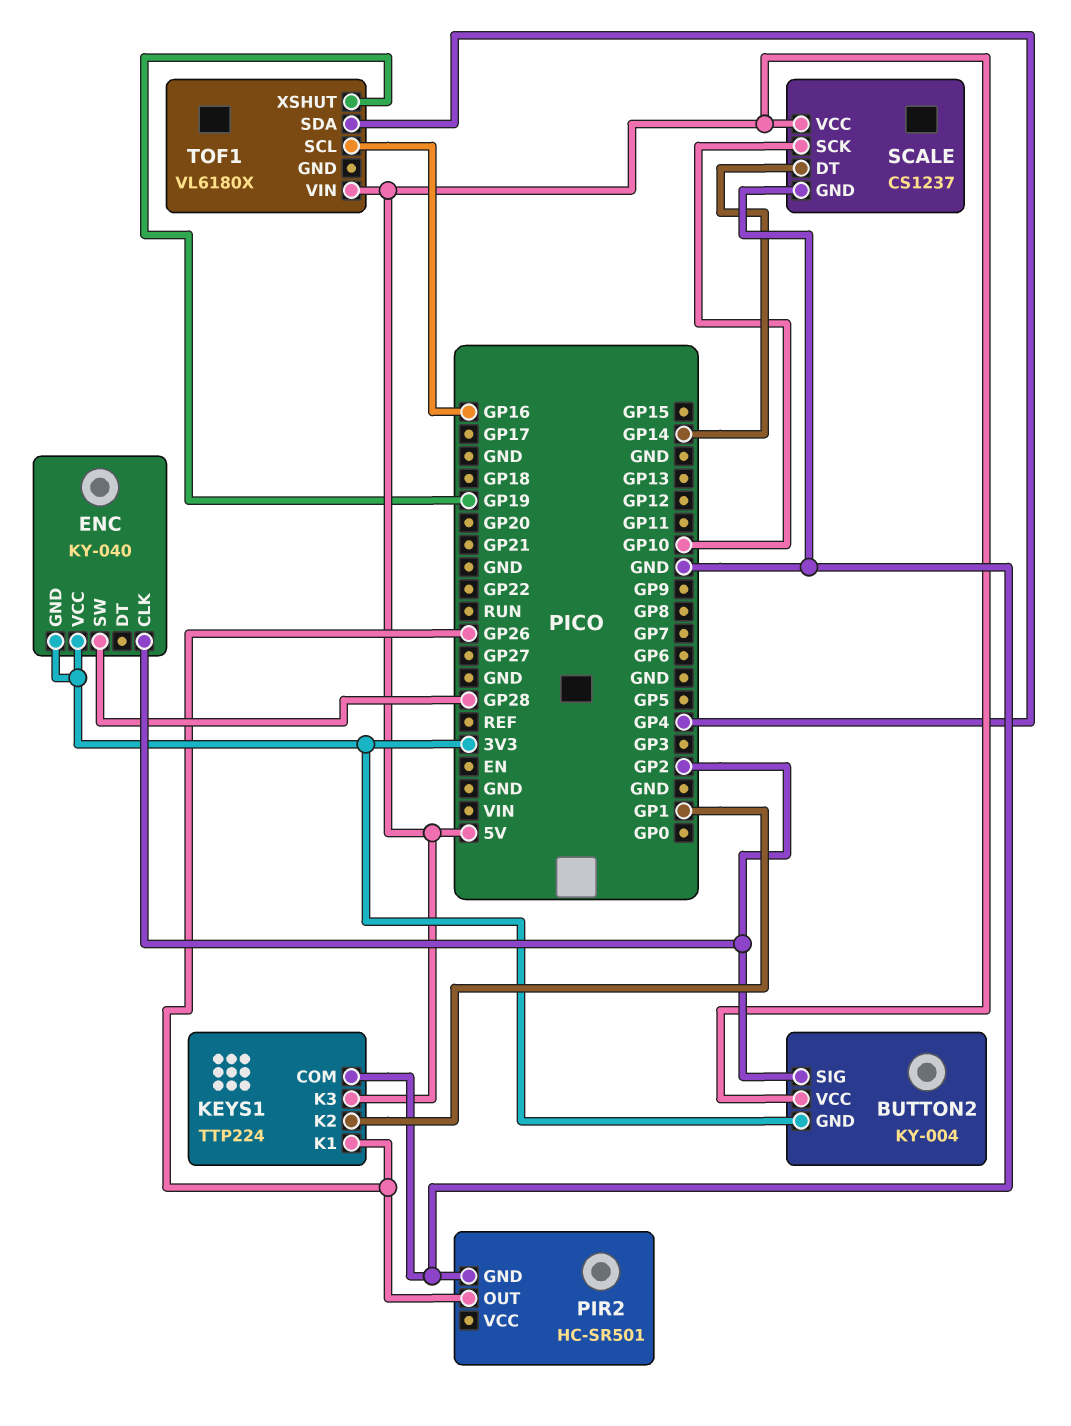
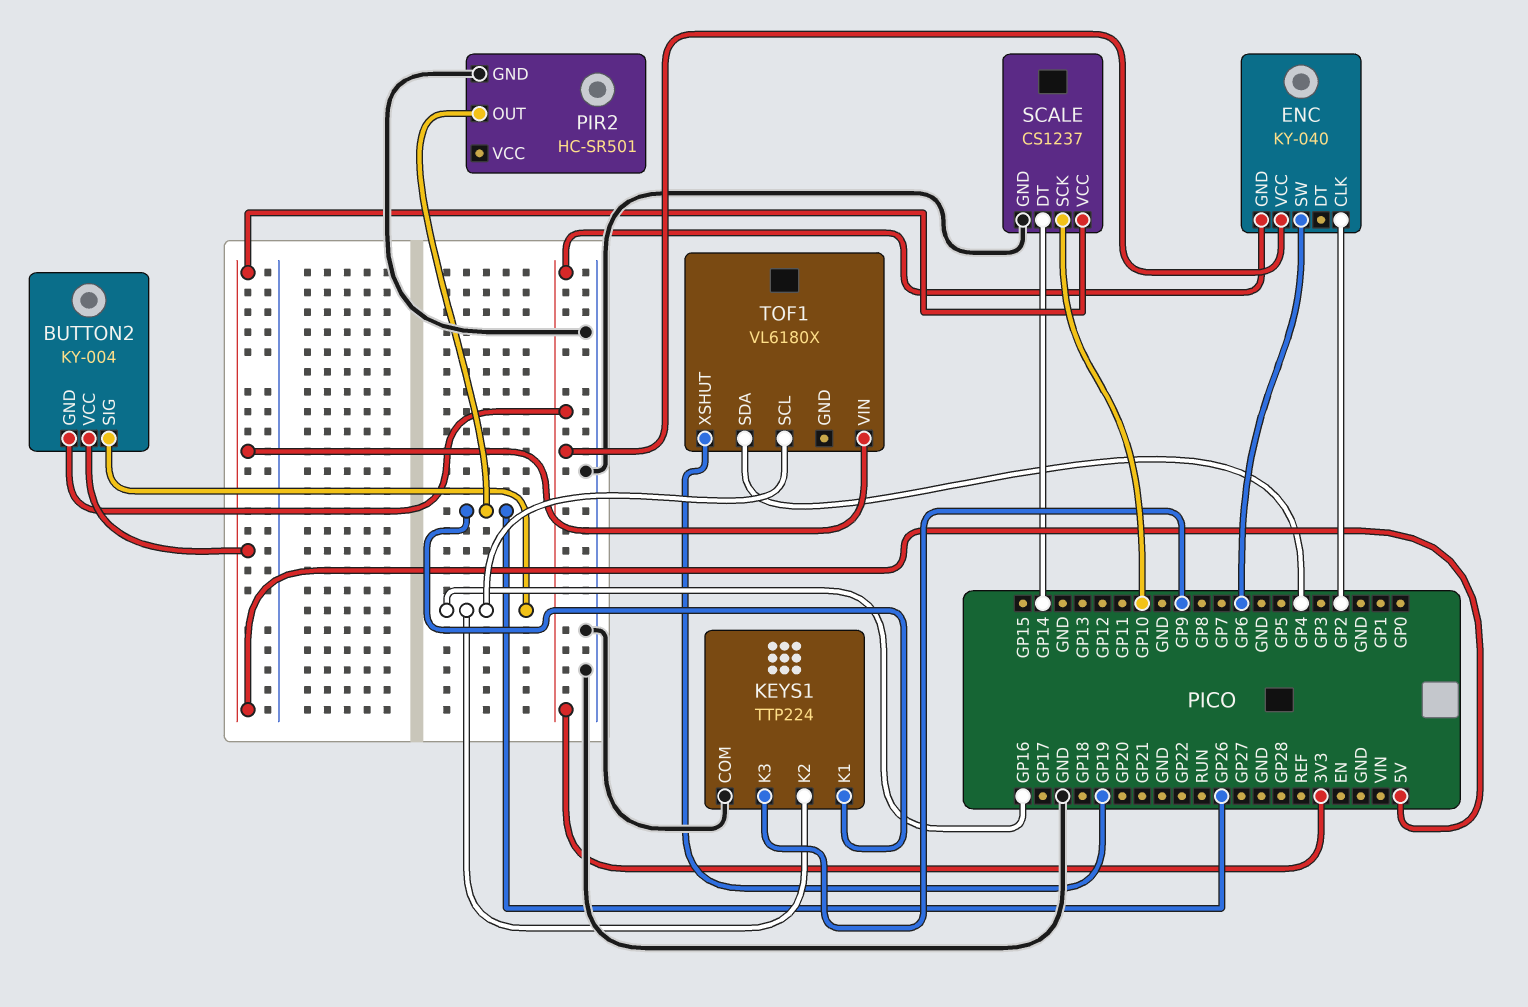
BUTTON2 pin SIG: GP2 -> GP16
ENC pin SW: GP28 -> GP6
KEYS1 pin K2: GP1 -> GP16
KEYS1 pin K3: 5V -> GP9

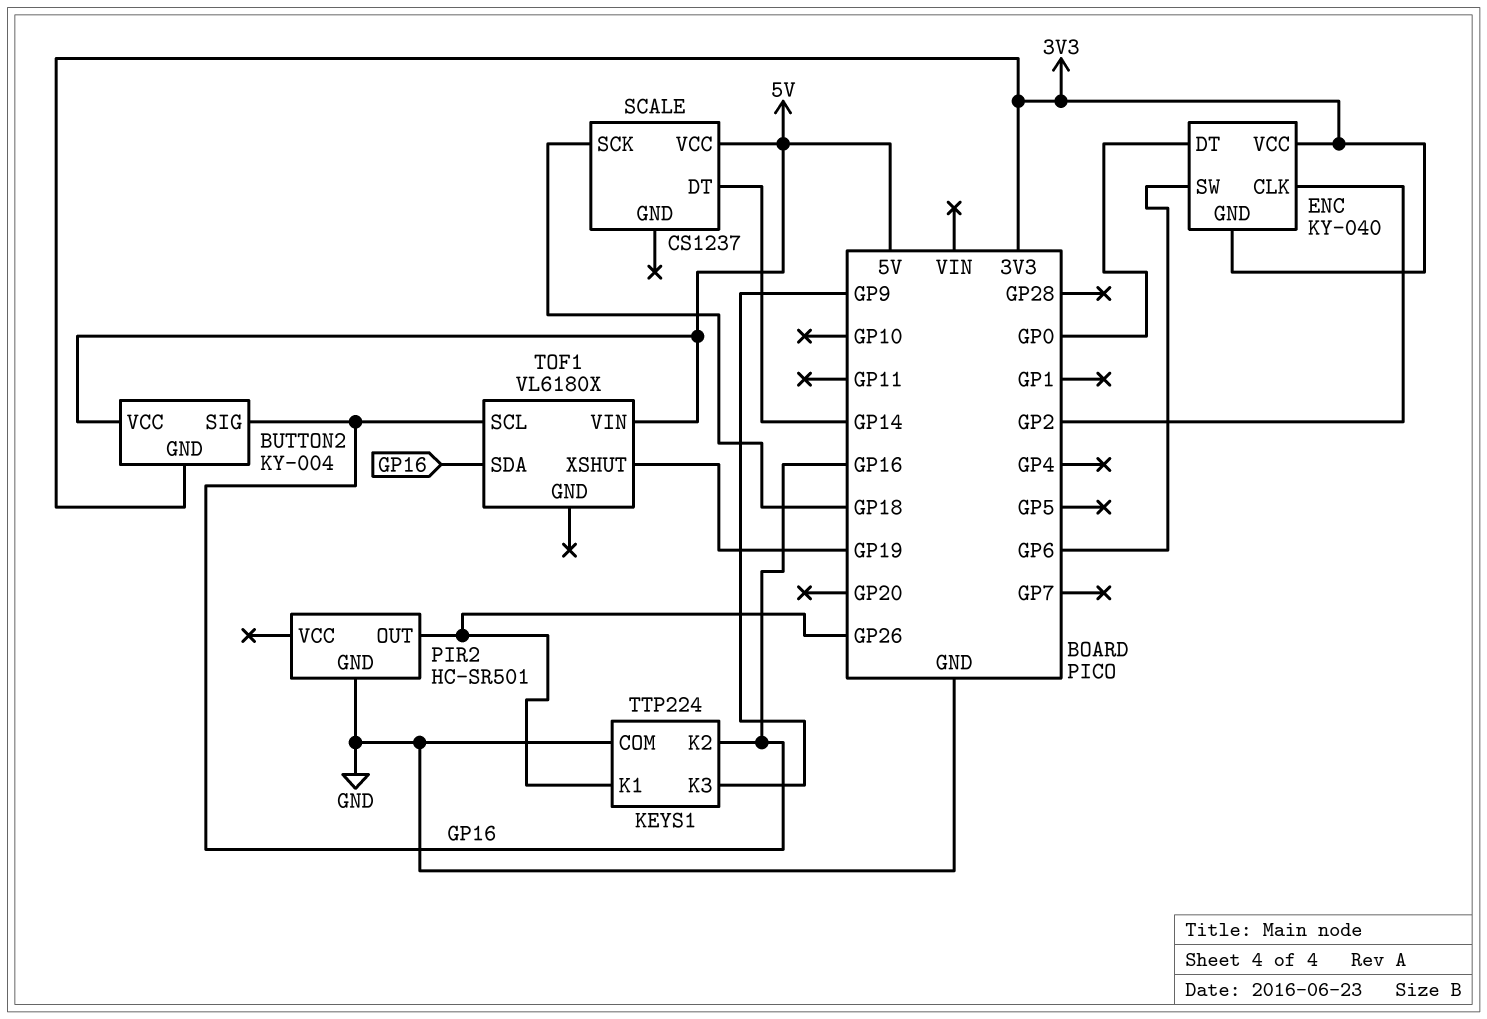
ENC pin DT: none -> GP0
SCALE pin GND: GND -> none
SCALE pin SCK: GP10 -> GP18
TOF1 pin SDA: GP4 -> GP16

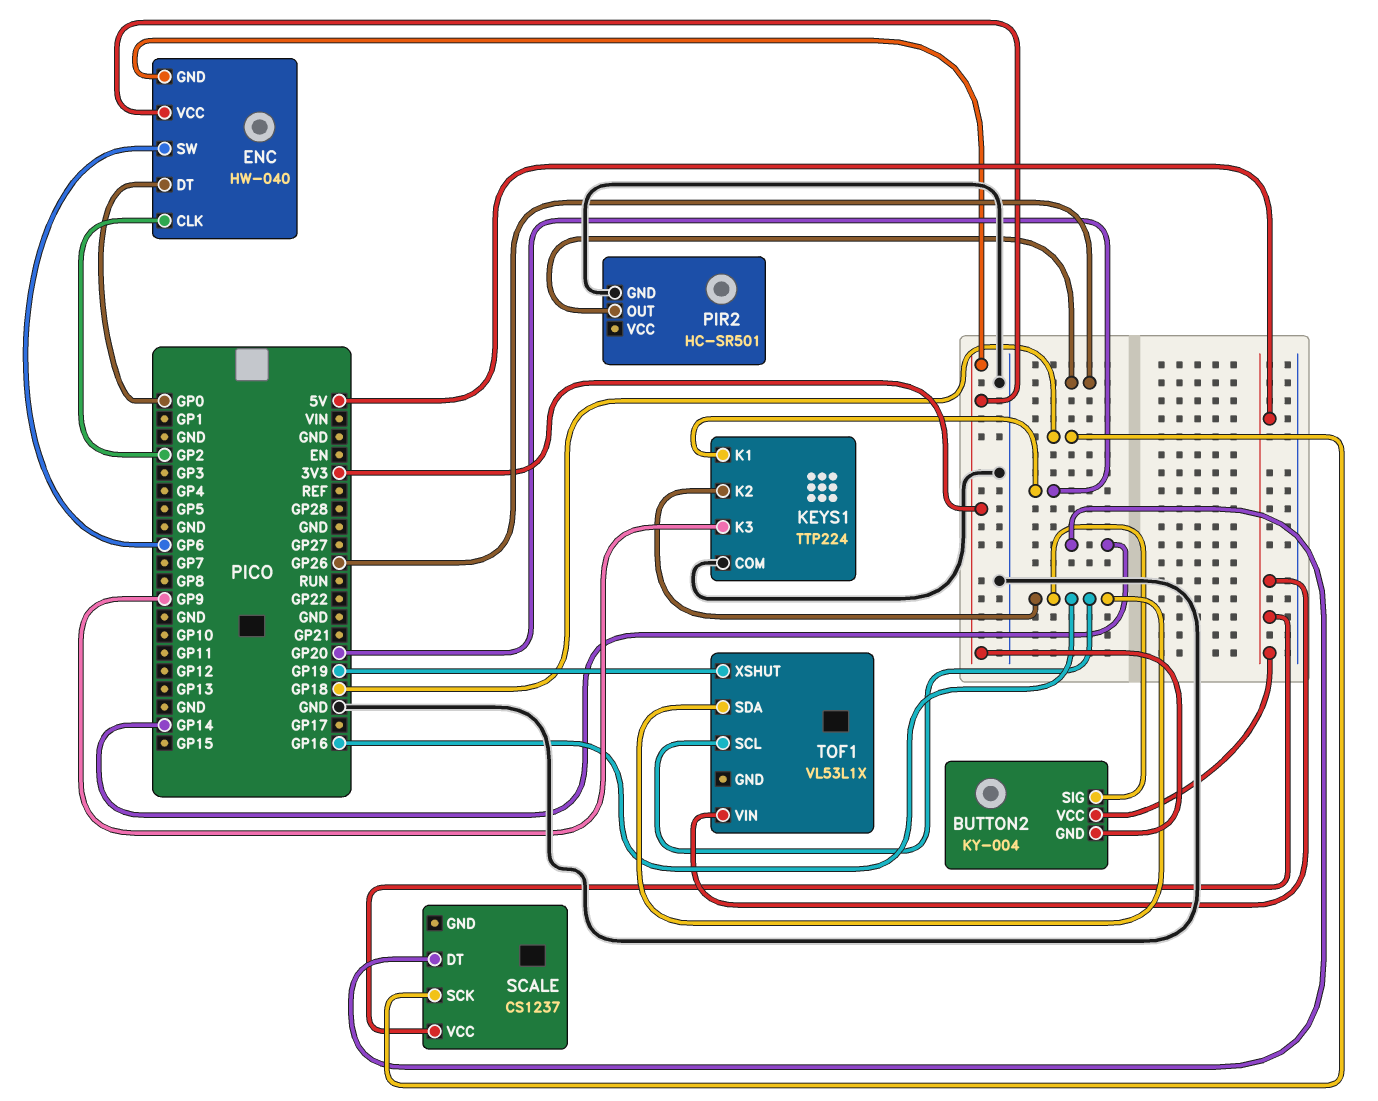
ENC: KY-040 -> HW-040
KEYS1 pin K1: GP26 -> GP20
TOF1: VL6180X -> VL53L1X

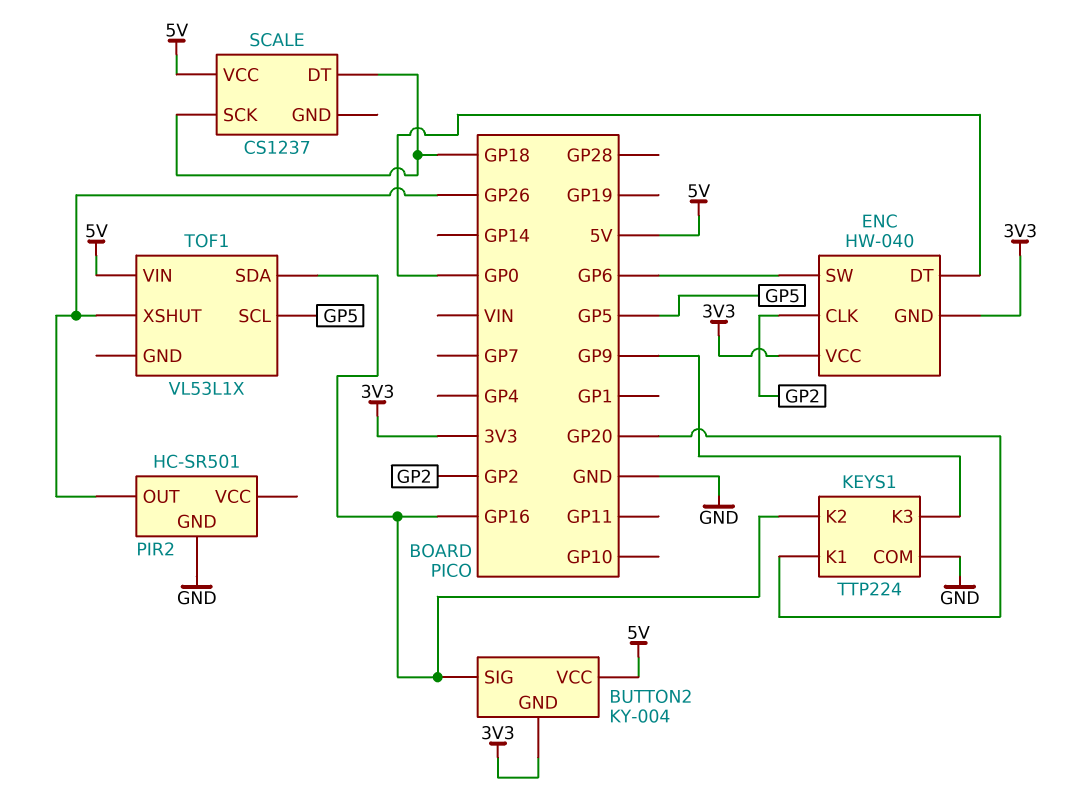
SCALE pin DT: GP14 -> GP18
TOF1 pin SCL: GP16 -> GP5
TOF1 pin XSHUT: GP19 -> GP26

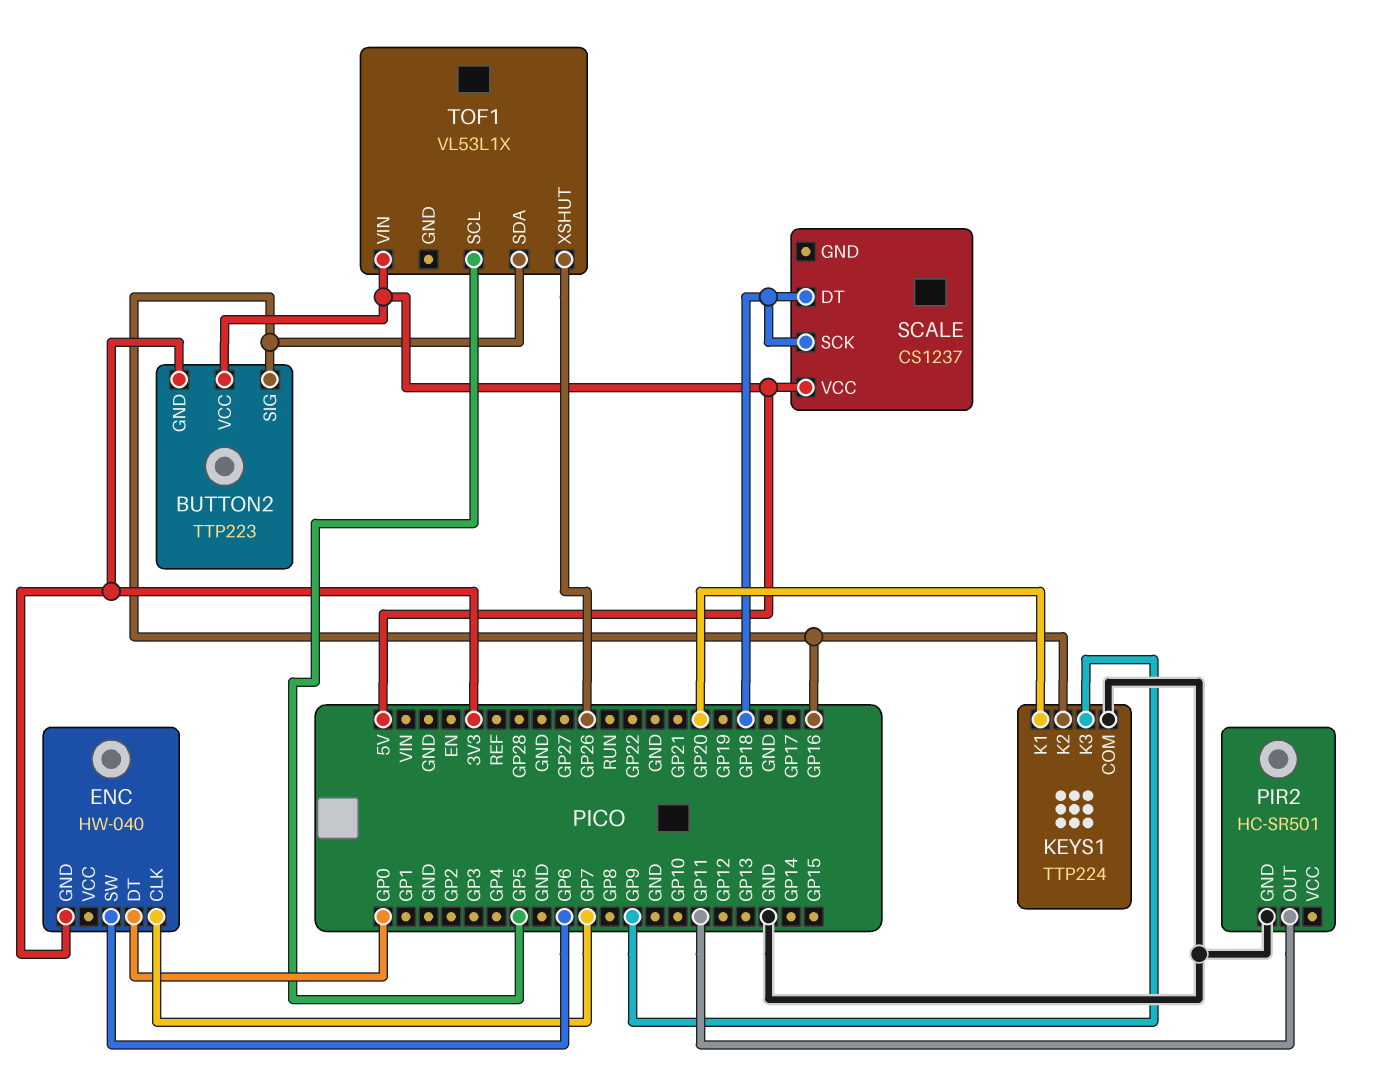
BUTTON2: KY-004 -> TTP223
ENC pin CLK: GP2 -> GP7
ENC pin VCC: 3V3 -> none
PIR2 pin OUT: GP26 -> GP11

